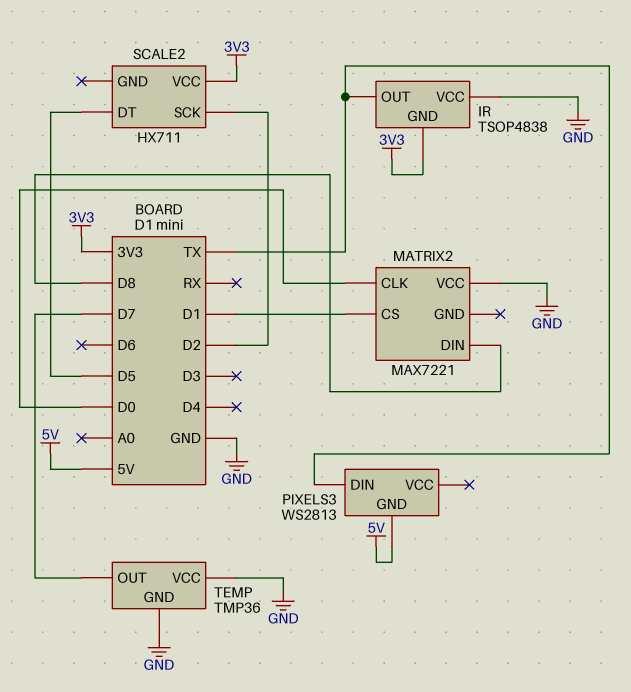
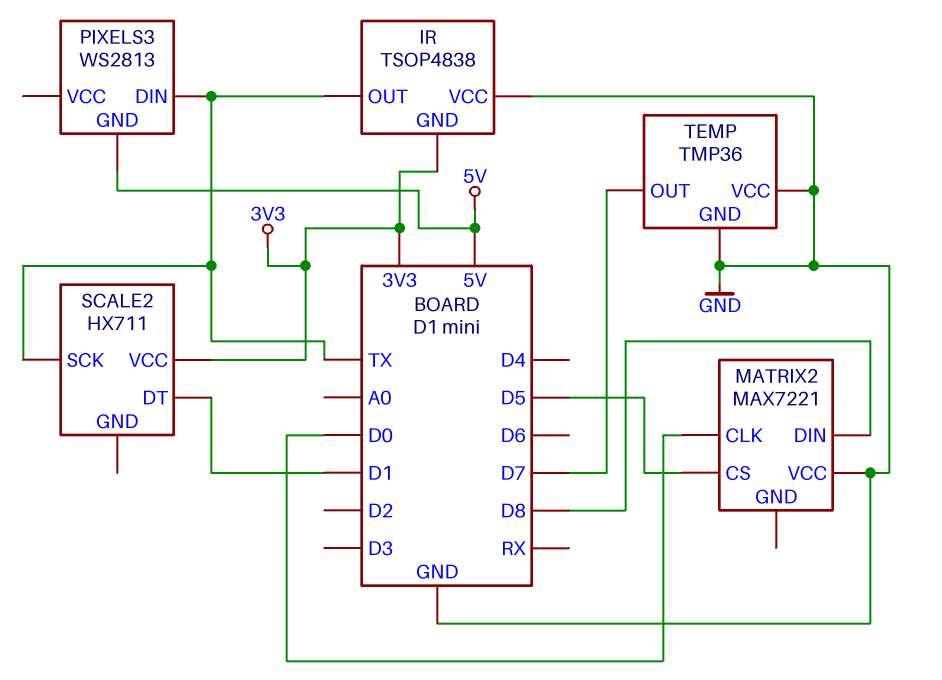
MATRIX2 pin CS: D1 -> D5
SCALE2 pin DT: D5 -> D1
SCALE2 pin SCK: D2 -> TX

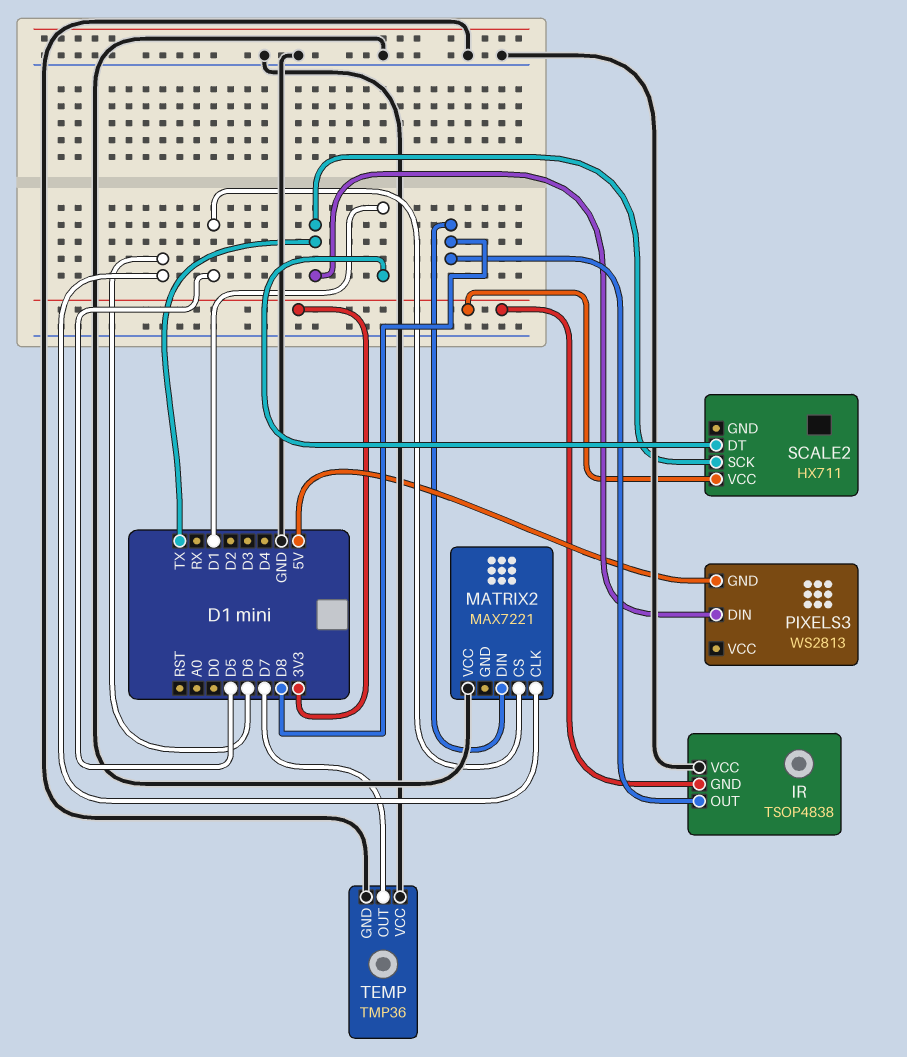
IR pin OUT: TX -> D8
MATRIX2 pin CLK: D0 -> D6

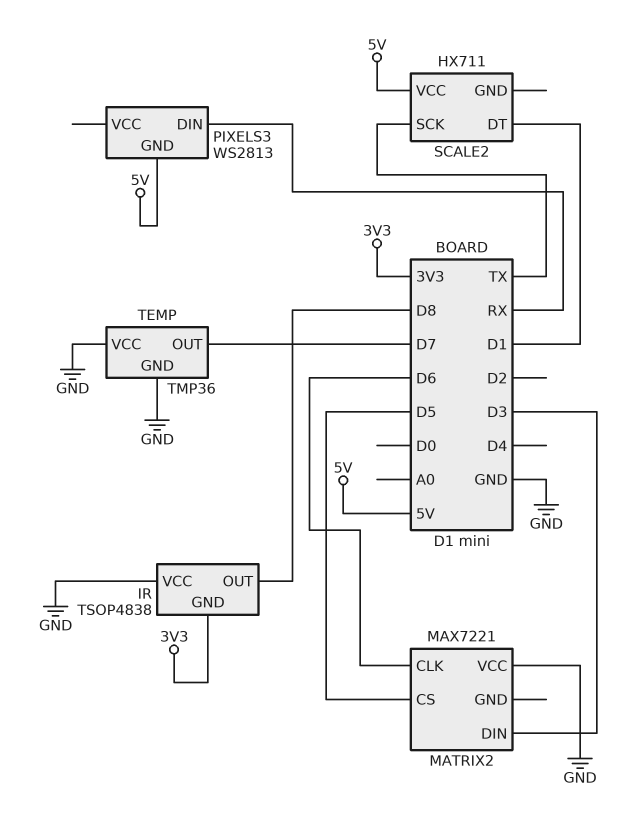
MATRIX2 pin DIN: D8 -> D3
PIXELS3 pin DIN: TX -> RX
SCALE2 pin VCC: 3V3 -> 5V

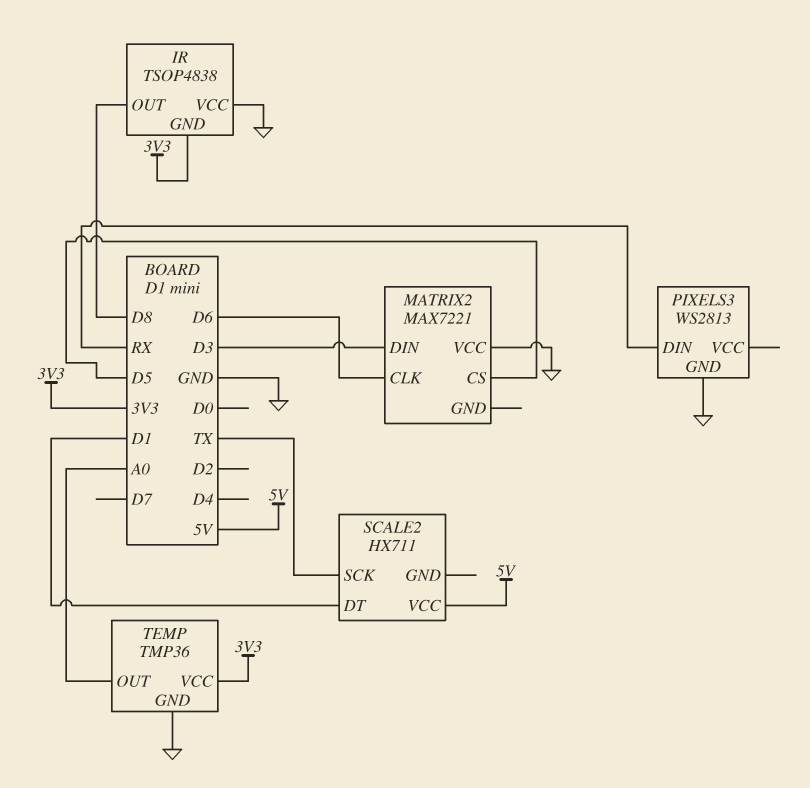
PIXELS3 pin GND: 5V -> GND
TEMP pin OUT: D7 -> A0
TEMP pin VCC: GND -> 3V3

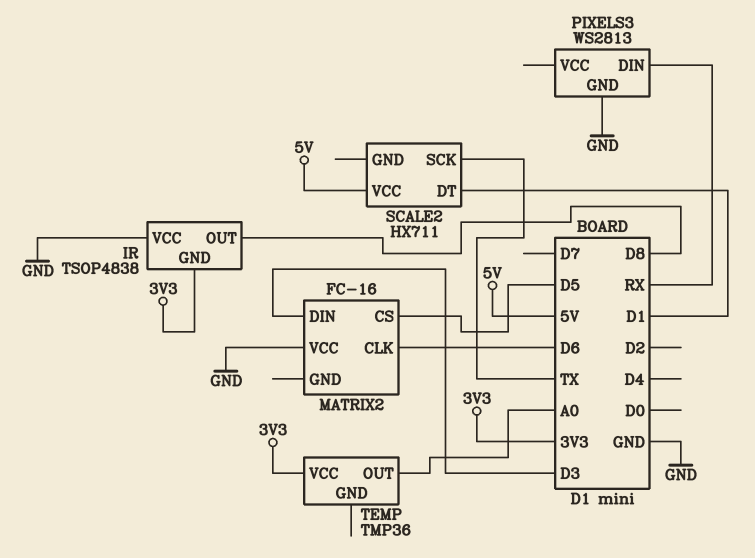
MATRIX2: MAX7221 -> FC-16
TEMP pin GND: GND -> none

